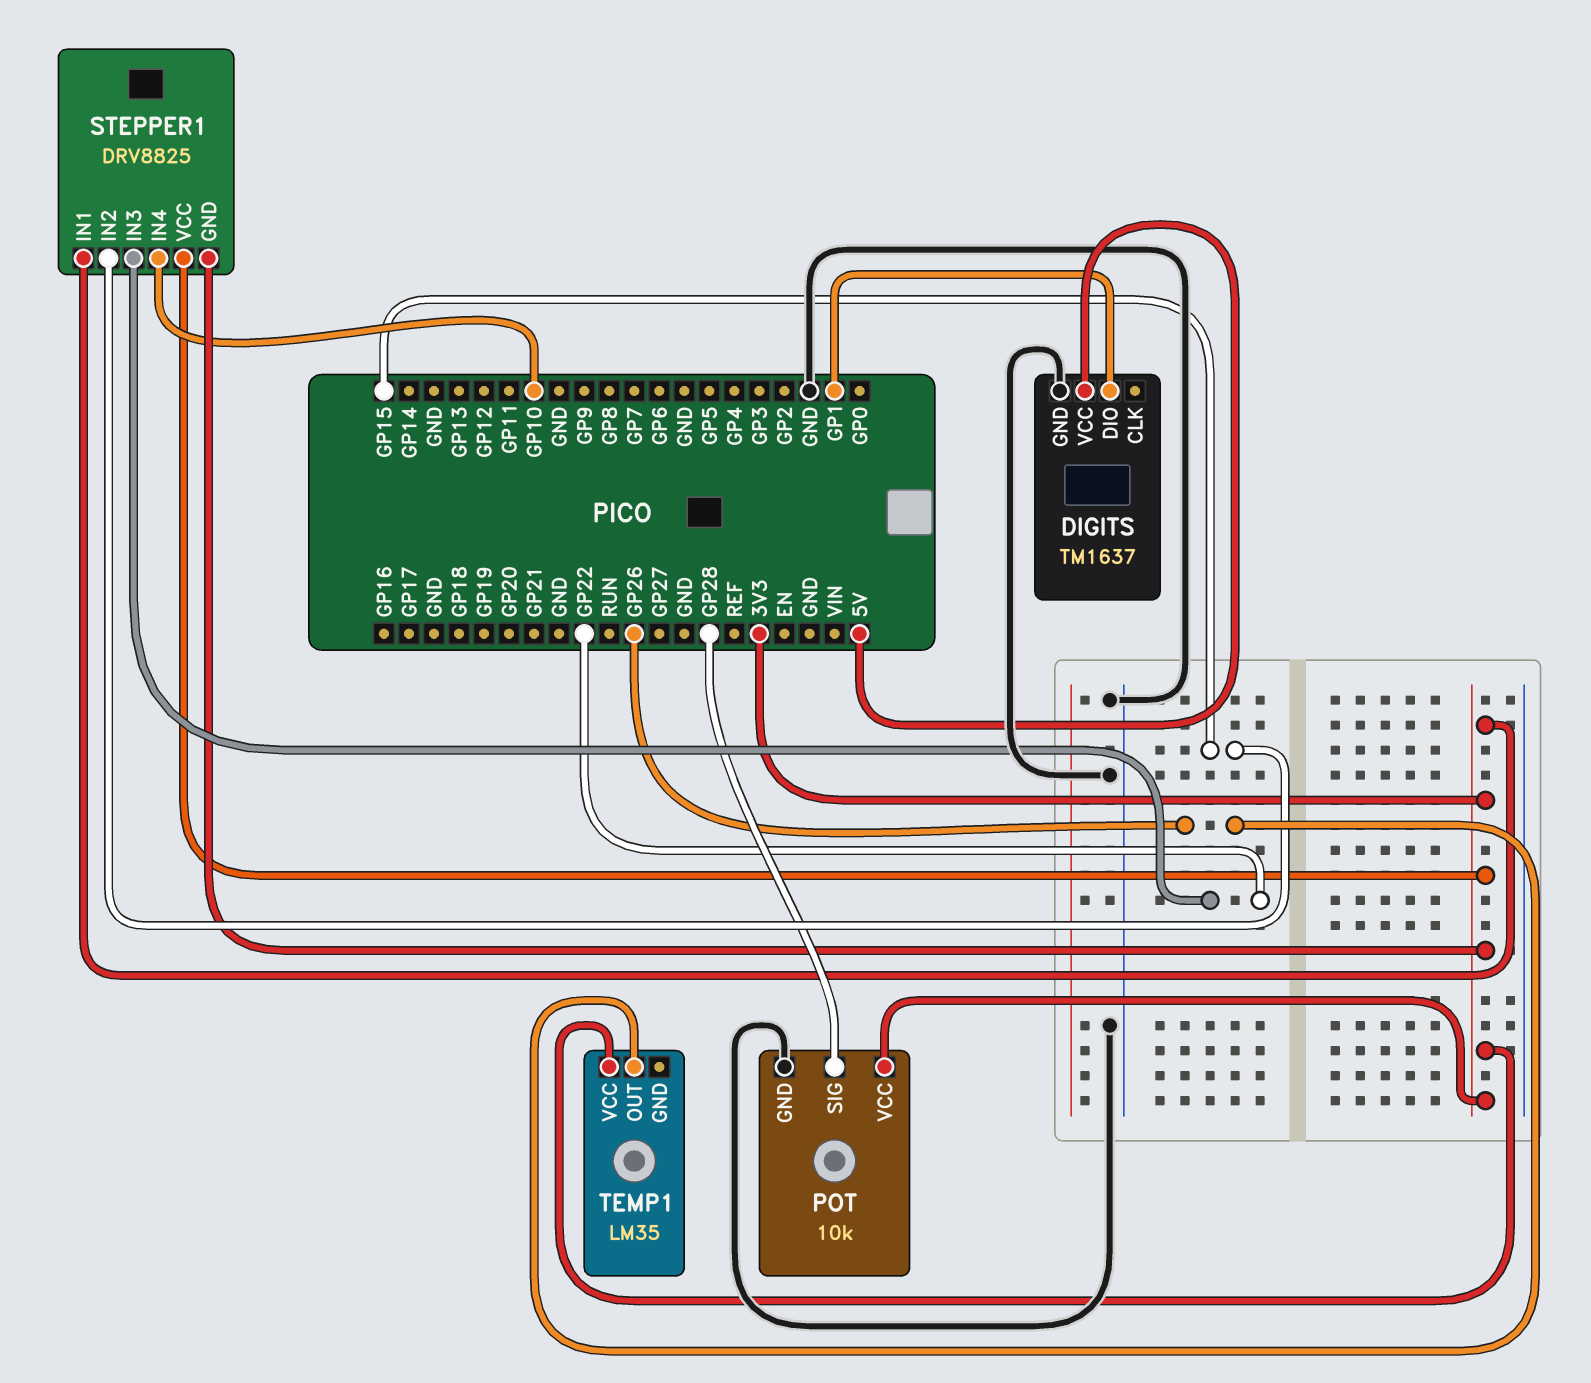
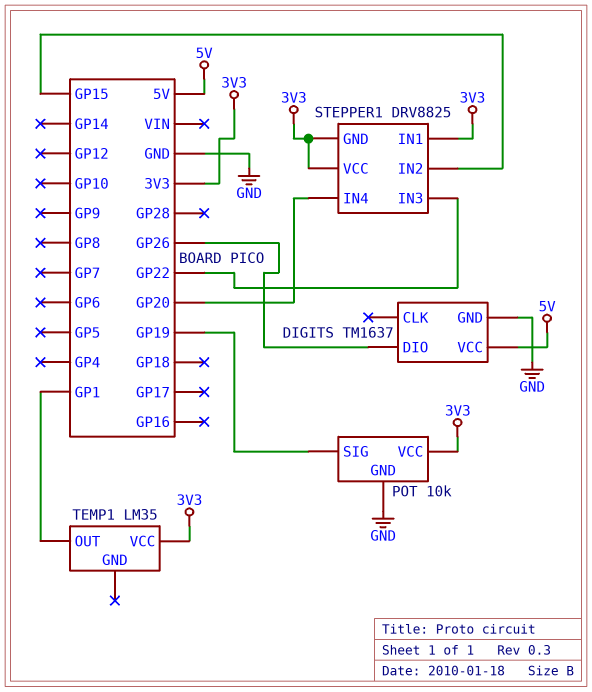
DIGITS pin DIO: GP1 -> GP26
POT pin SIG: GP28 -> GP19
STEPPER1 pin IN4: GP10 -> GP20
TEMP1 pin OUT: GP26 -> GP1

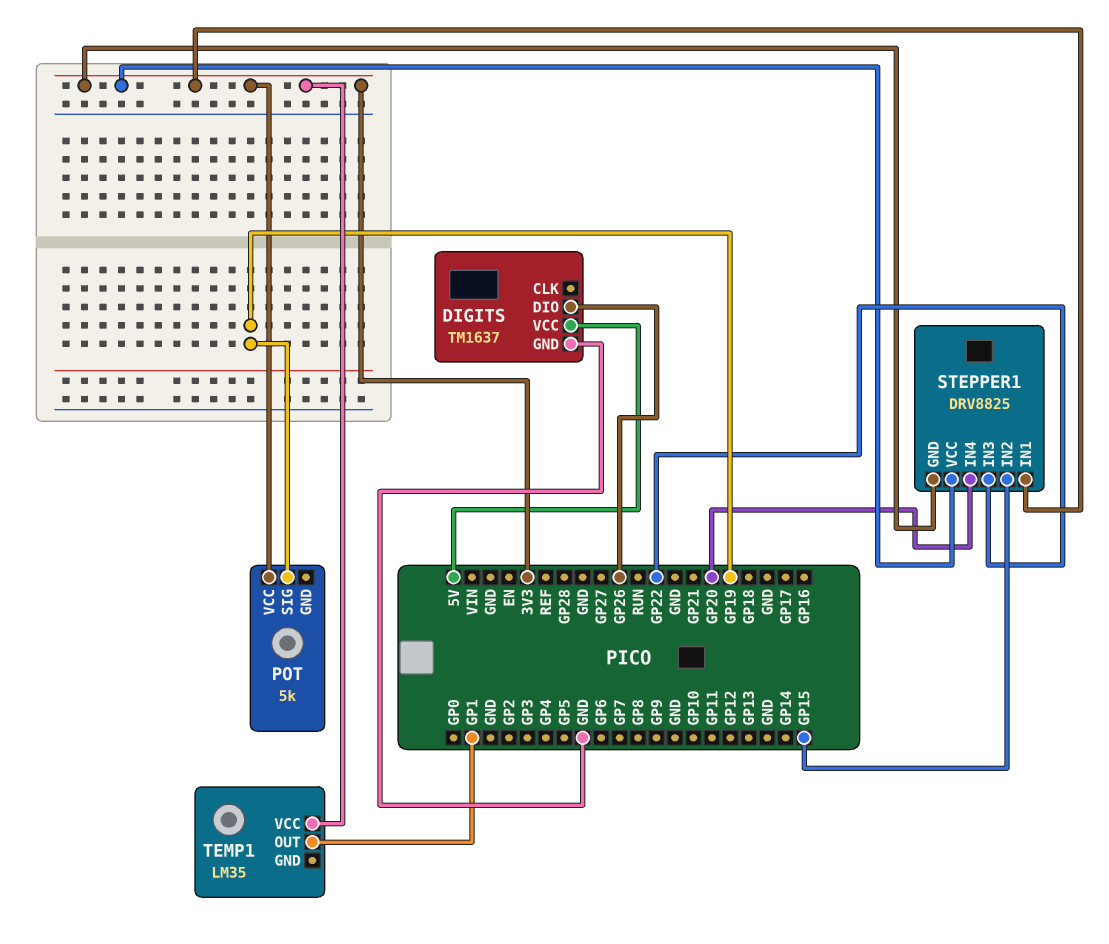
POT: 10k -> 5k
POT pin GND: GND -> none

